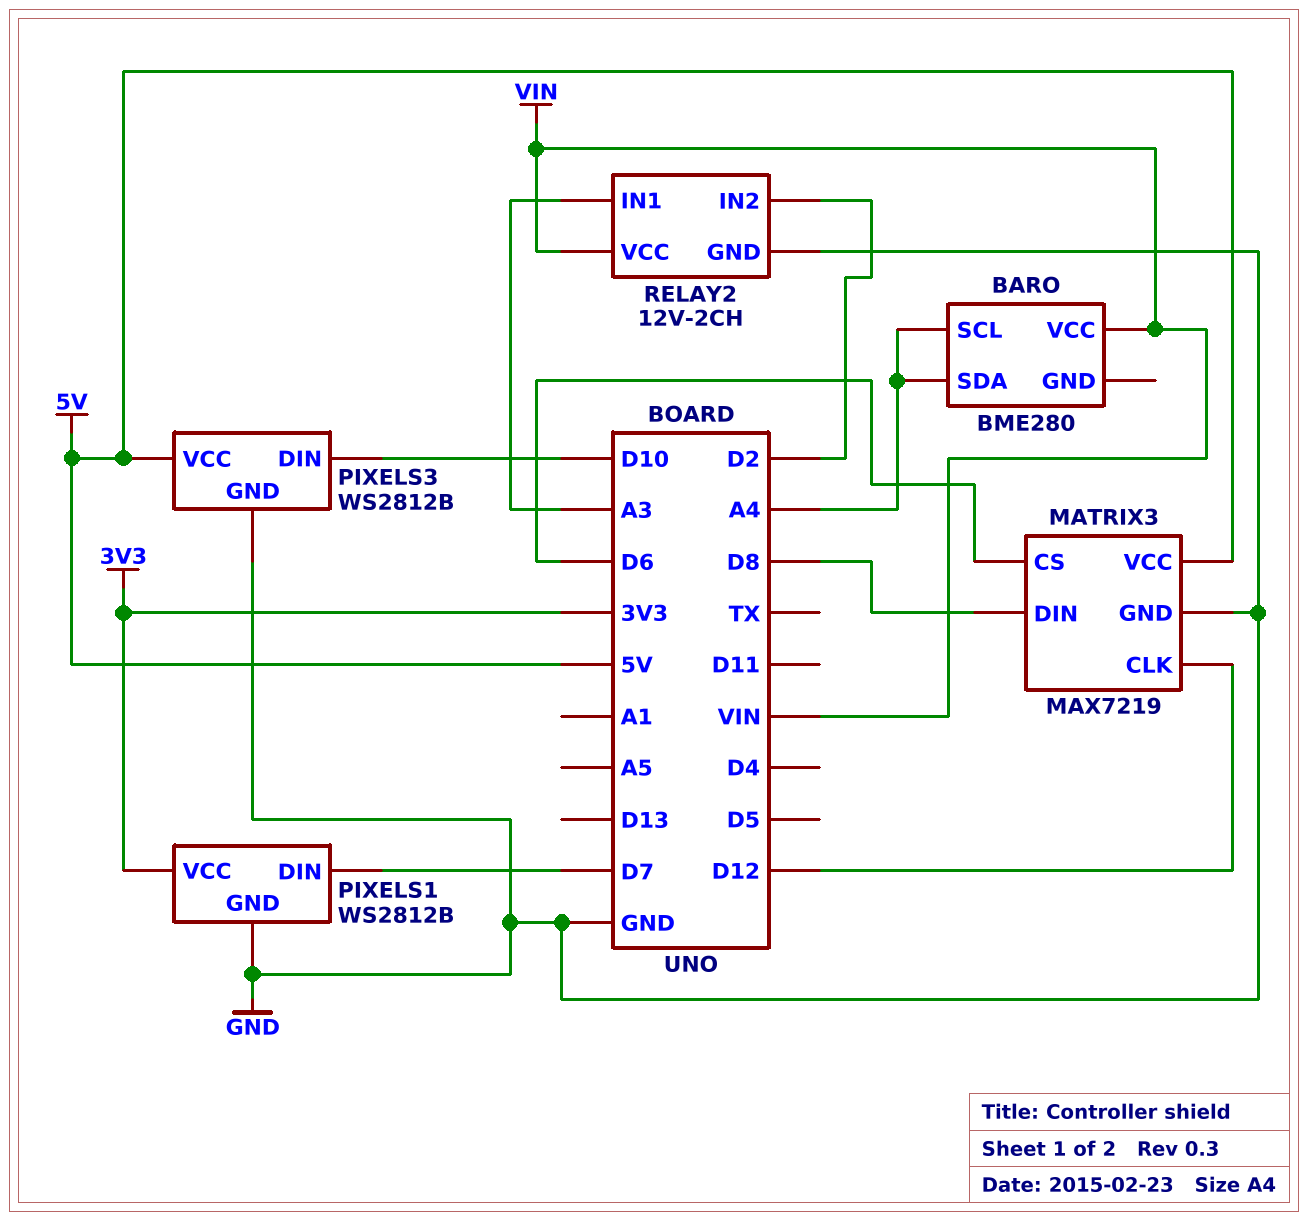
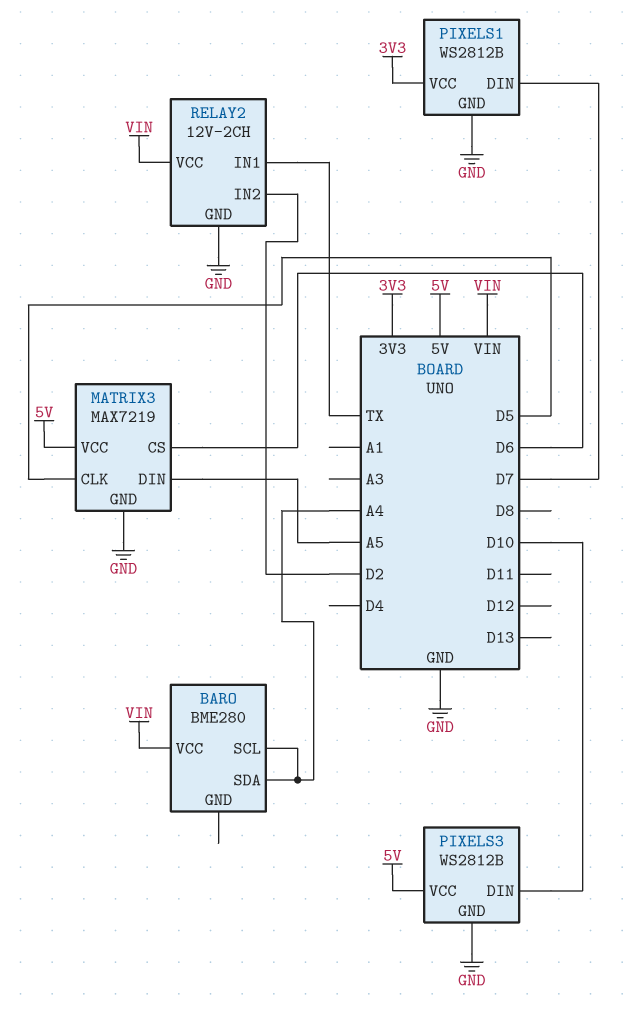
MATRIX3 pin CLK: D12 -> D5
MATRIX3 pin DIN: D8 -> A5
RELAY2 pin IN1: A3 -> TX

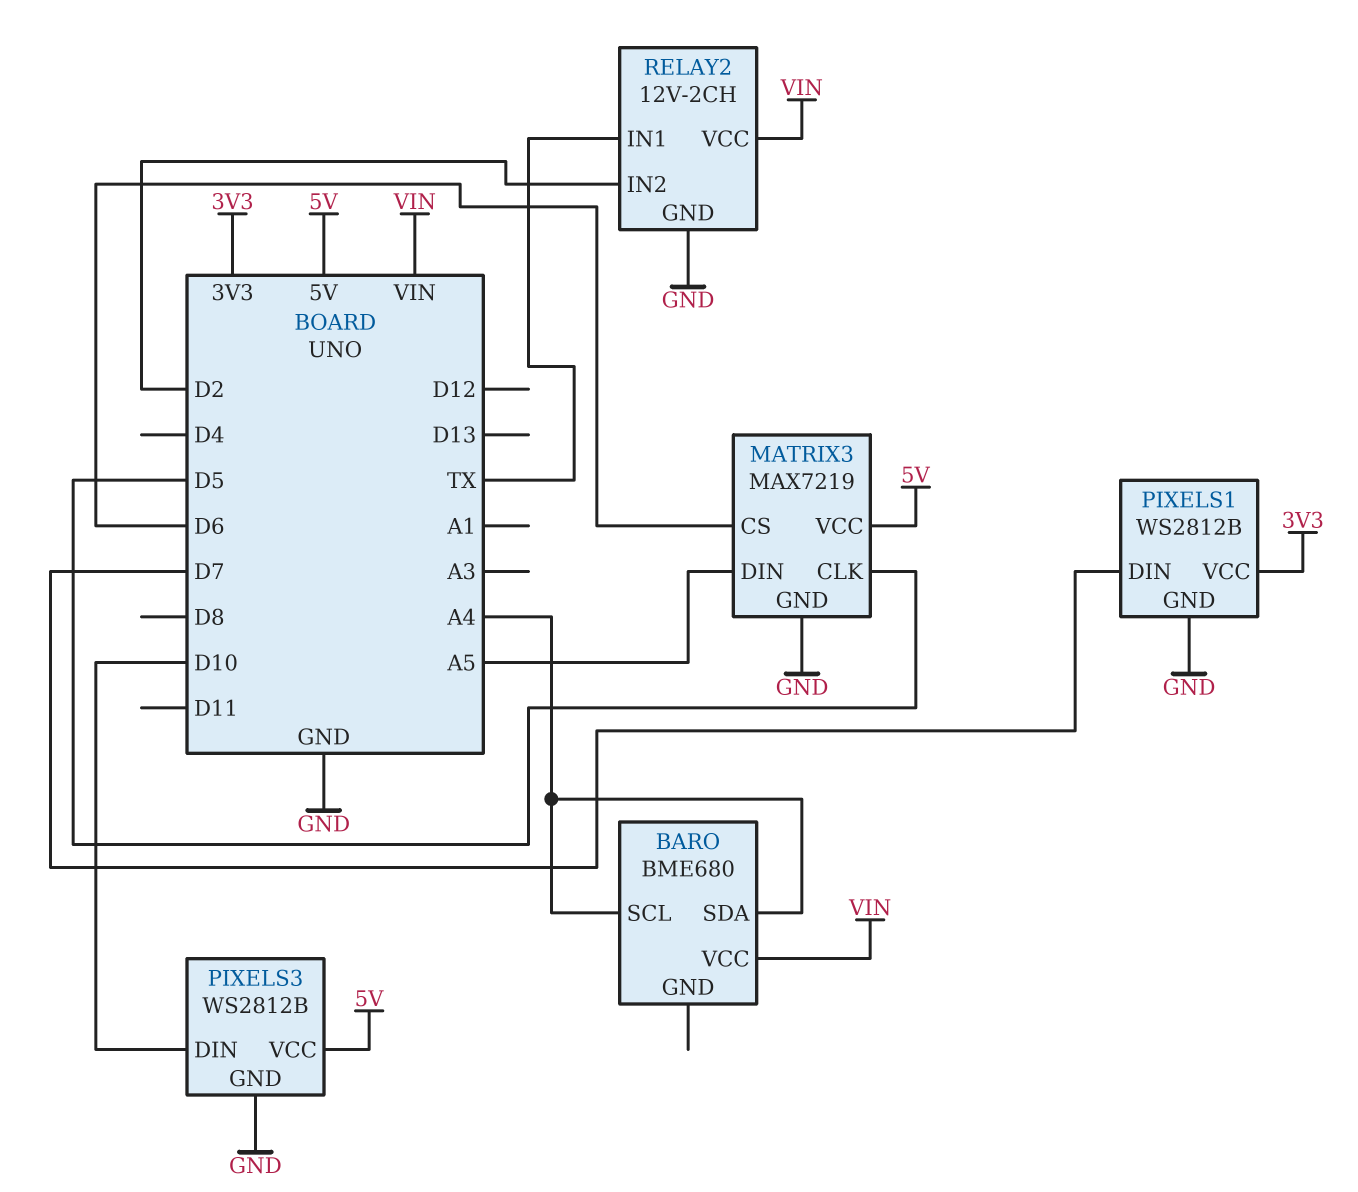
BARO: BME280 -> BME680

